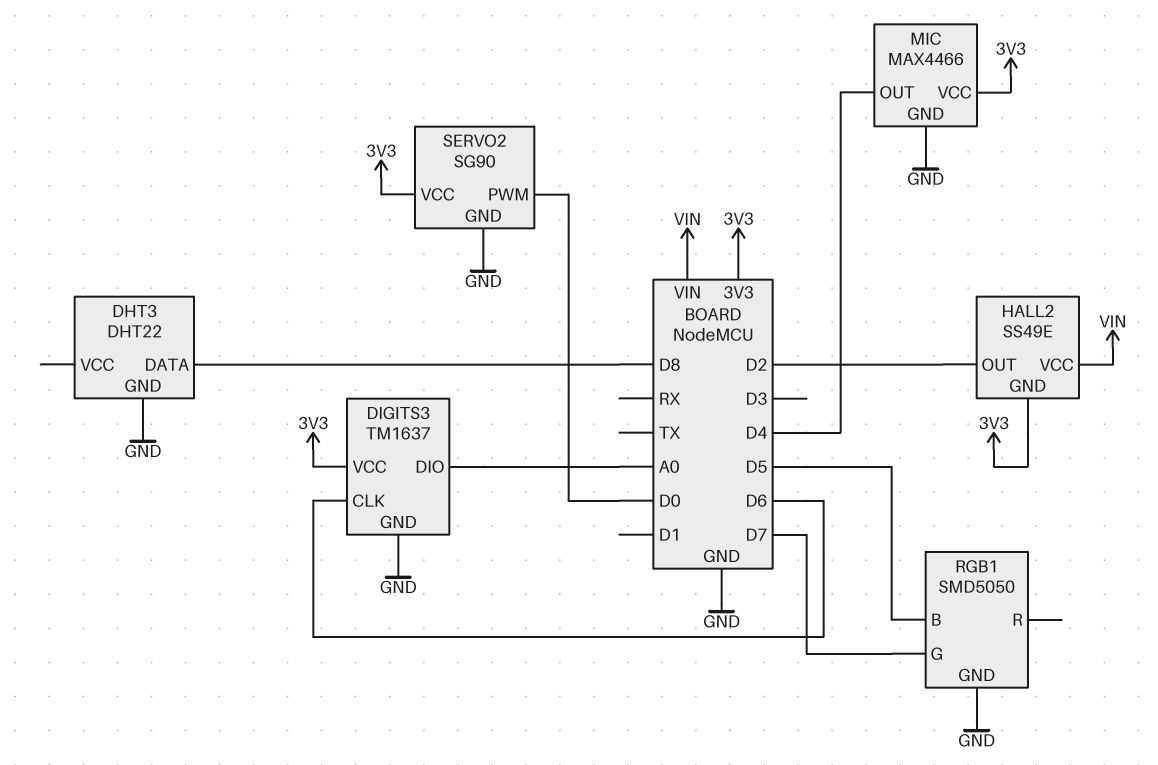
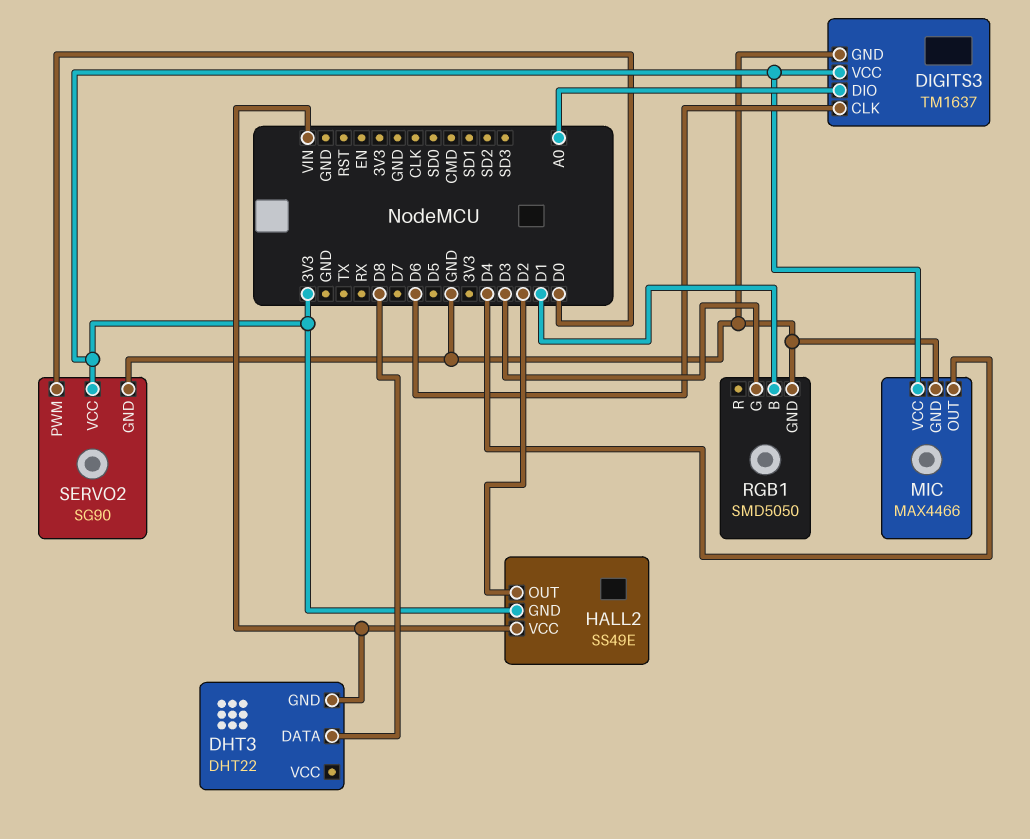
DHT3 pin GND: GND -> VIN
RGB1 pin B: D5 -> D1
RGB1 pin G: D7 -> D3

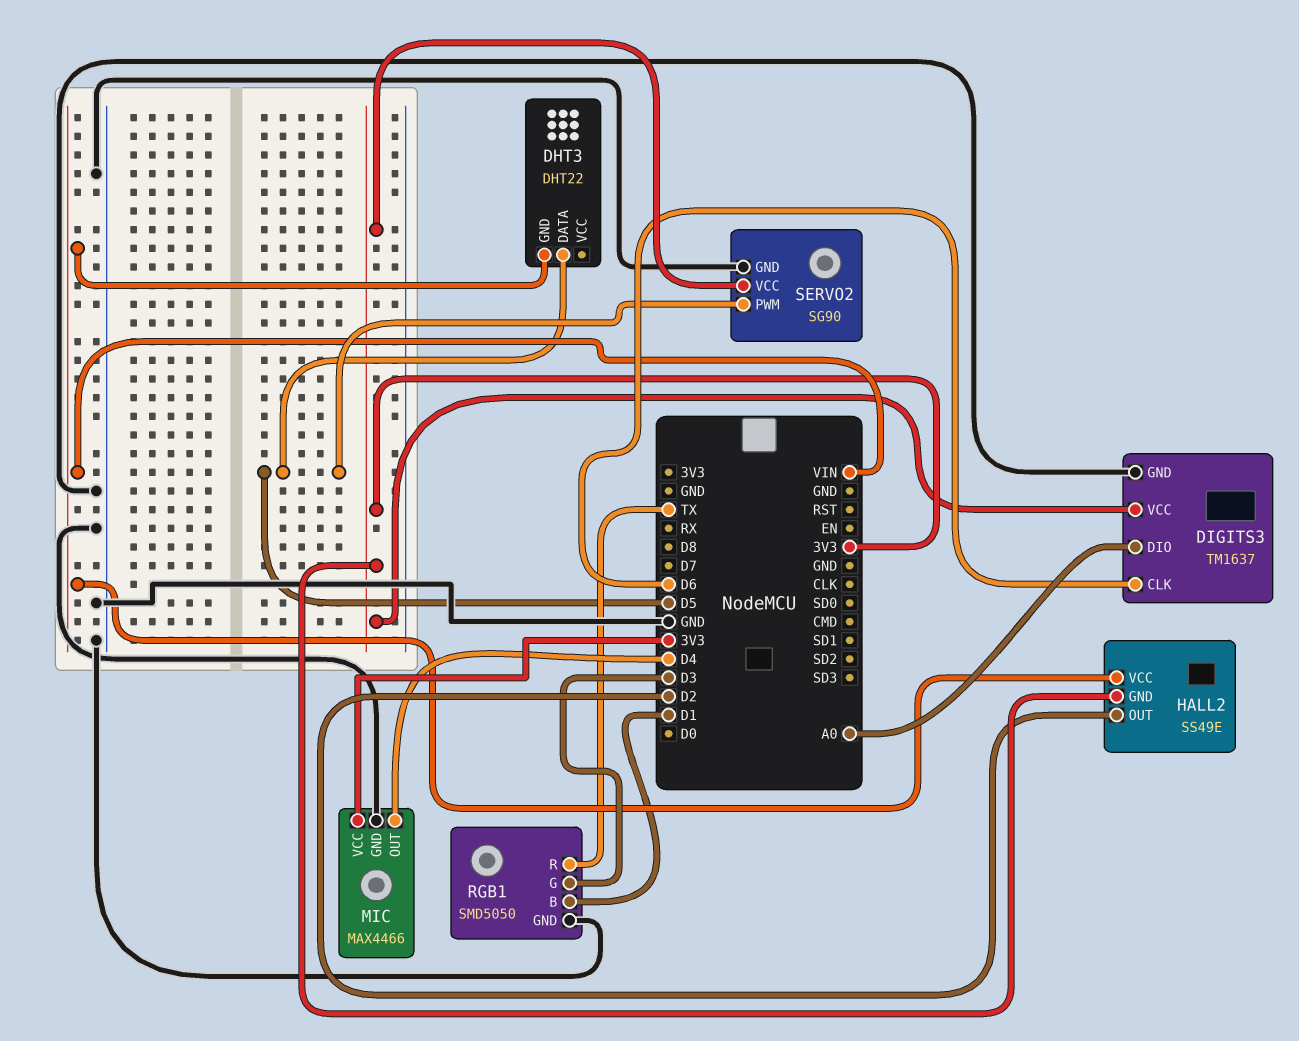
DHT3 pin DATA: D8 -> D5
RGB1 pin R: none -> TX
SERVO2 pin PWM: D0 -> D5

